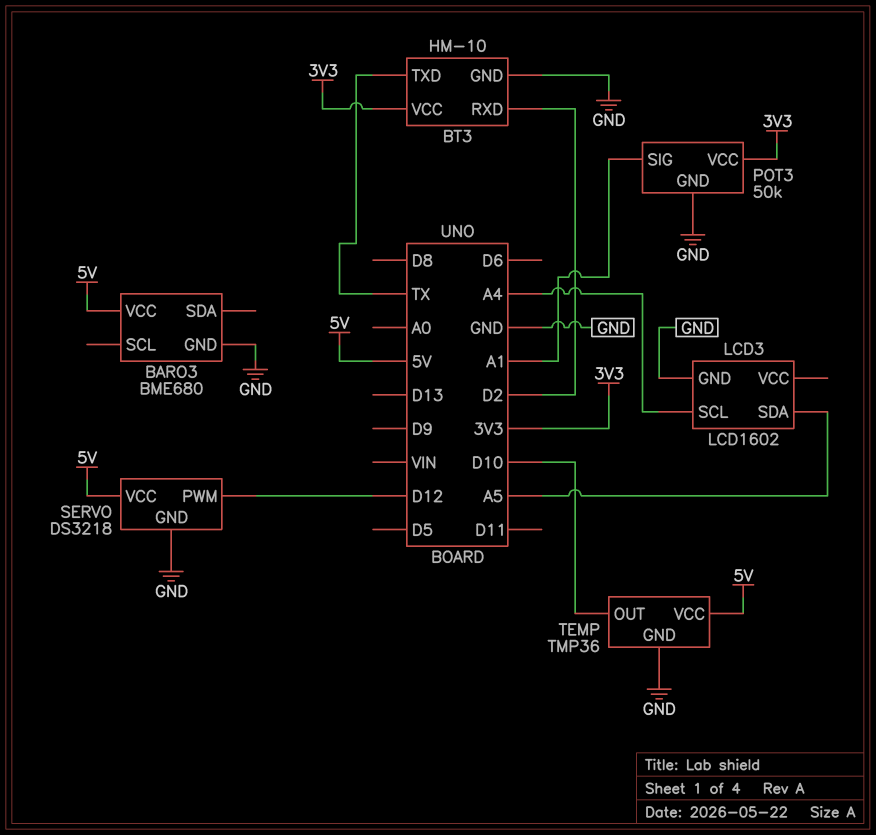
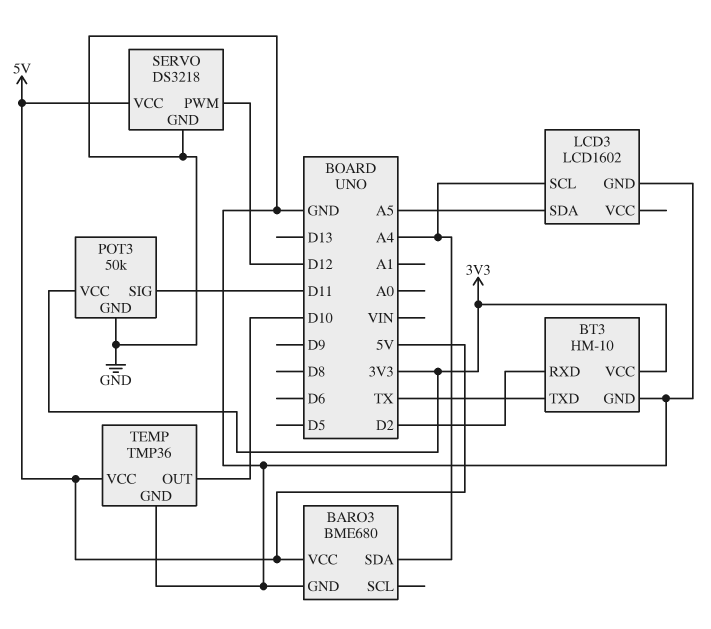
BARO3 pin SDA: none -> A4
POT3 pin SIG: A1 -> D11

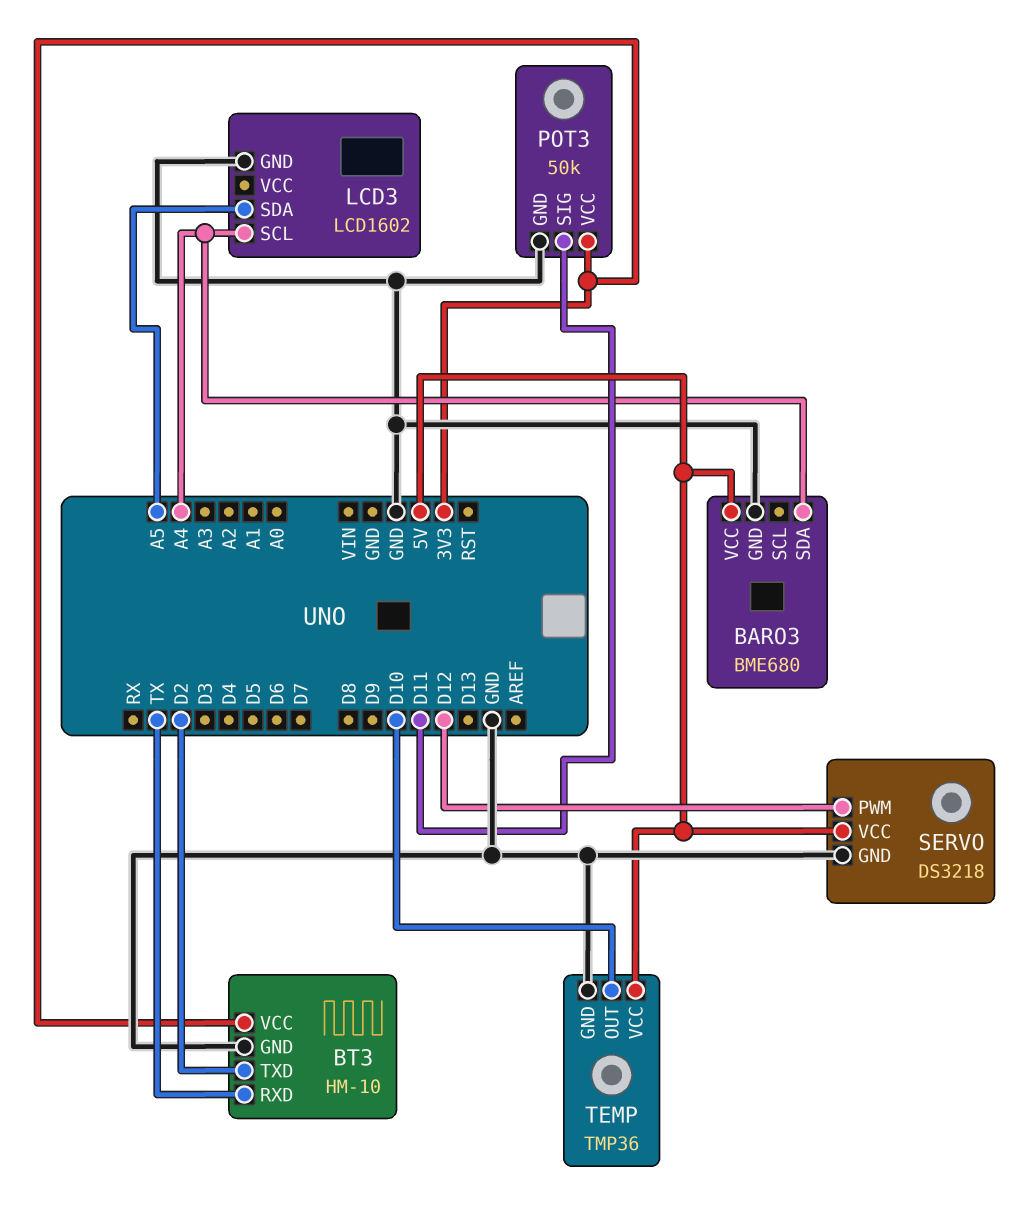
BT3 pin RXD: D2 -> TX
BT3 pin TXD: TX -> D2

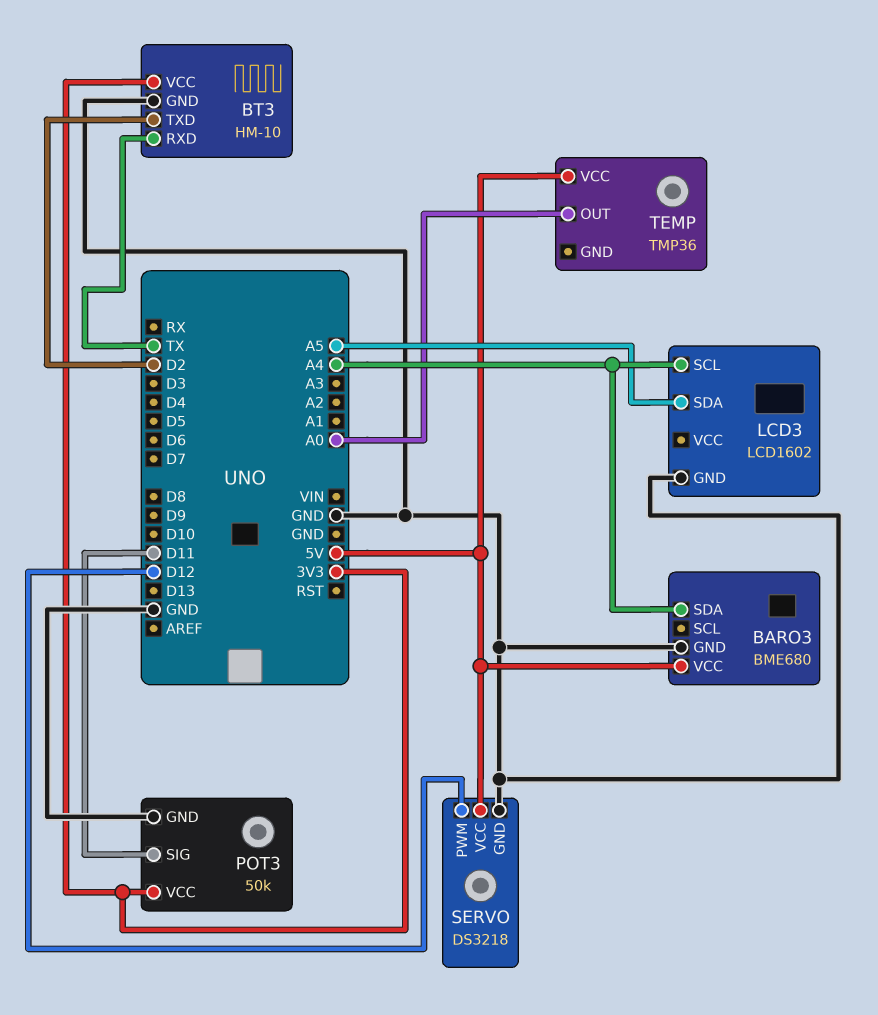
TEMP pin GND: GND -> none
TEMP pin OUT: D10 -> A0

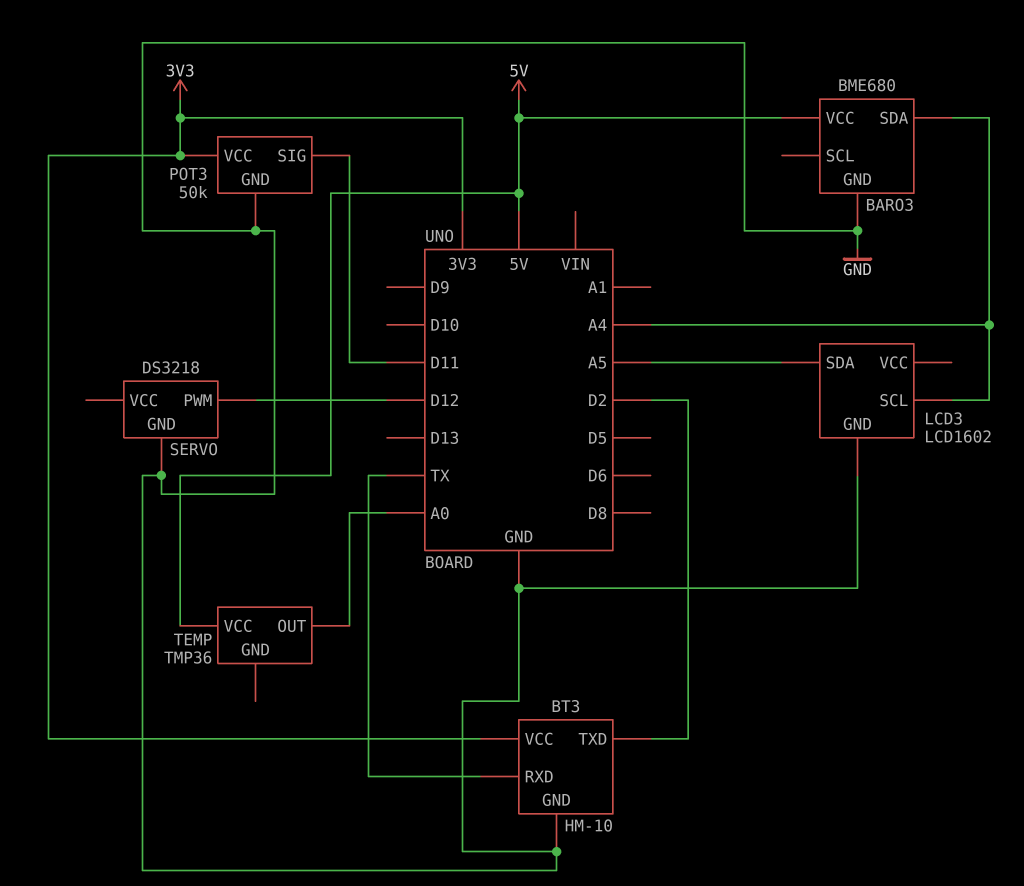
SERVO pin VCC: 5V -> none

